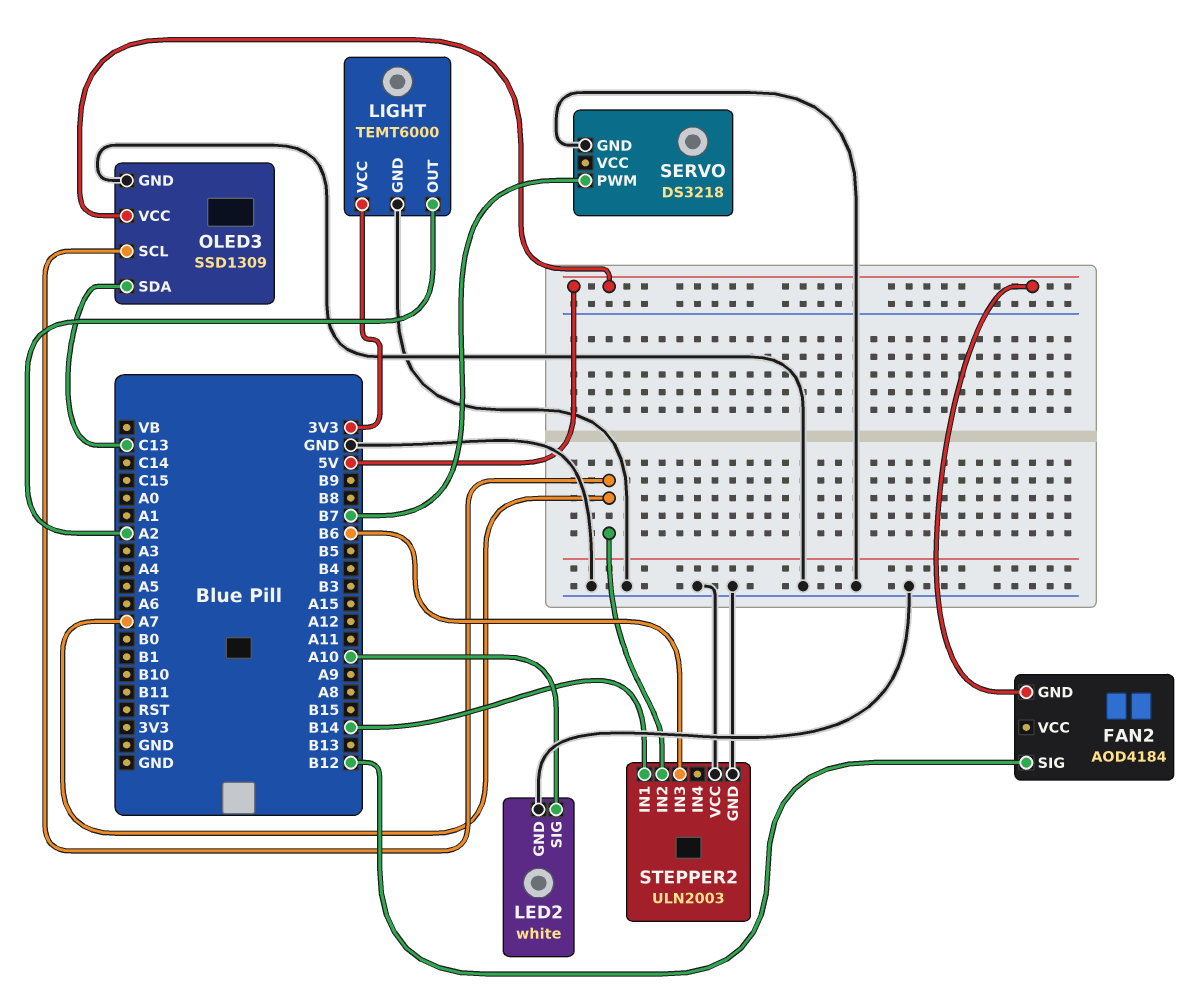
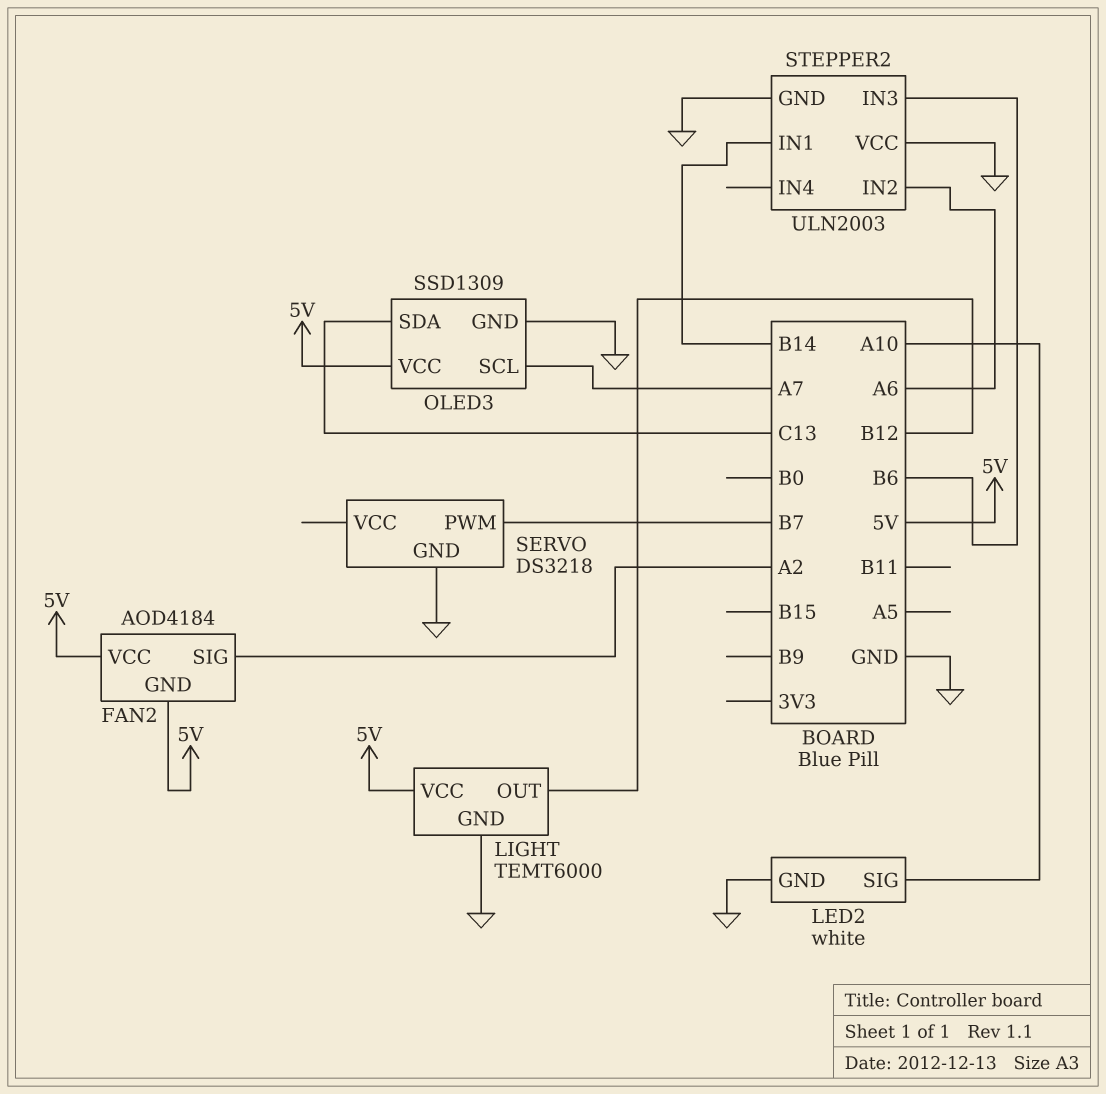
FAN2 pin SIG: B12 -> A2
FAN2 pin VCC: none -> 5V
LIGHT pin OUT: A2 -> B12
LIGHT pin VCC: 3V3 -> 5V
STEPPER2 pin IN2: A7 -> A6

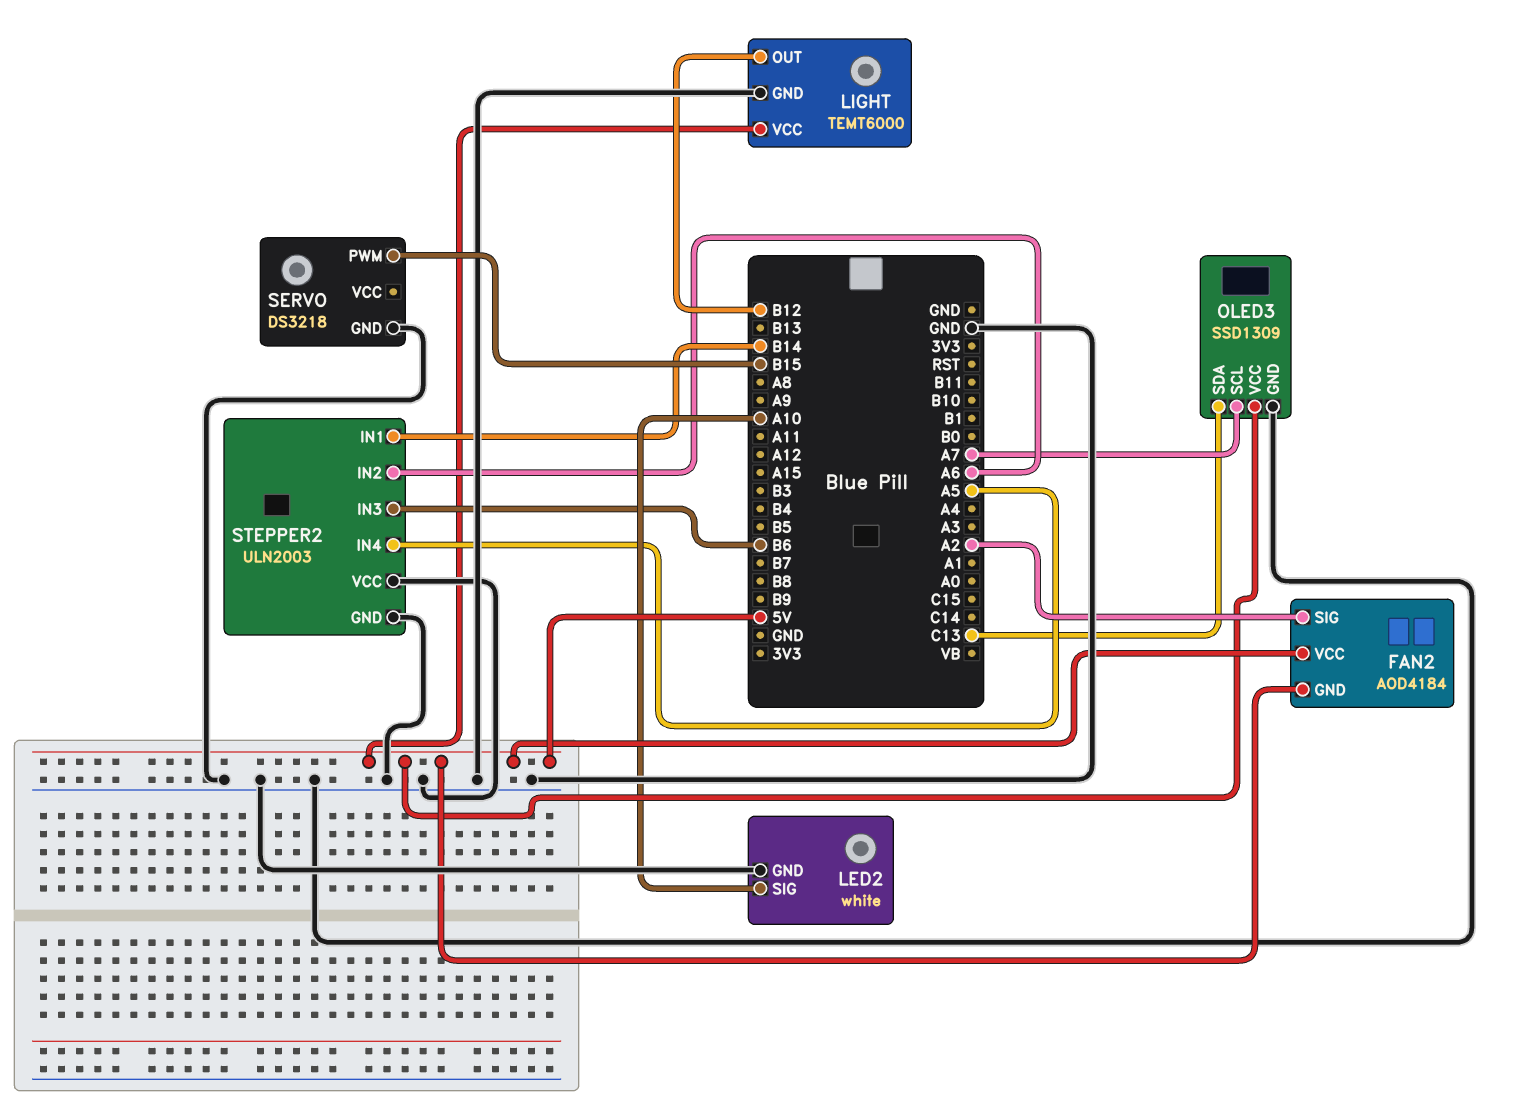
SERVO pin PWM: B7 -> B15
STEPPER2 pin IN4: none -> A5

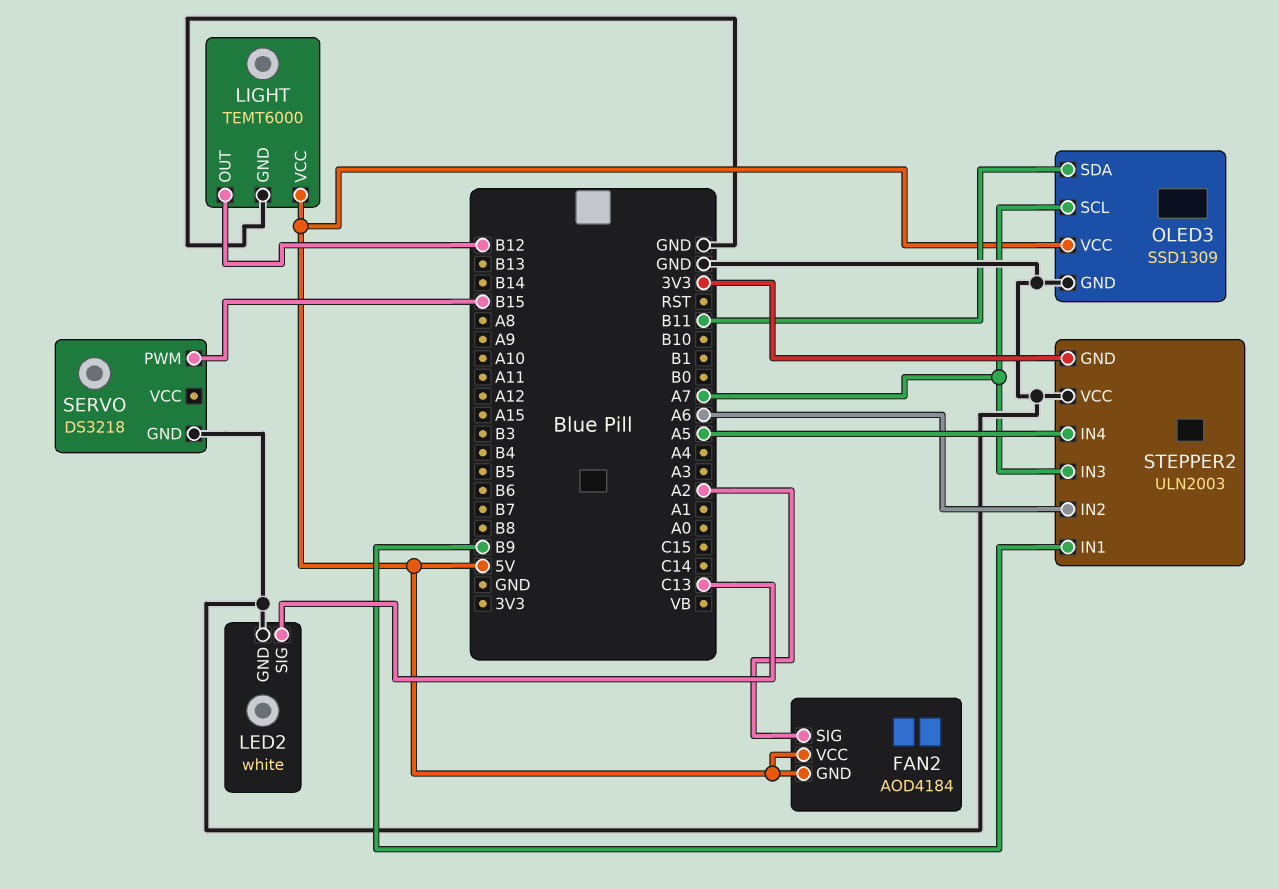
LED2 pin SIG: A10 -> C13
OLED3 pin SDA: C13 -> B11
STEPPER2 pin GND: GND -> 3V3
STEPPER2 pin IN1: B14 -> B9
STEPPER2 pin IN3: B6 -> A7

